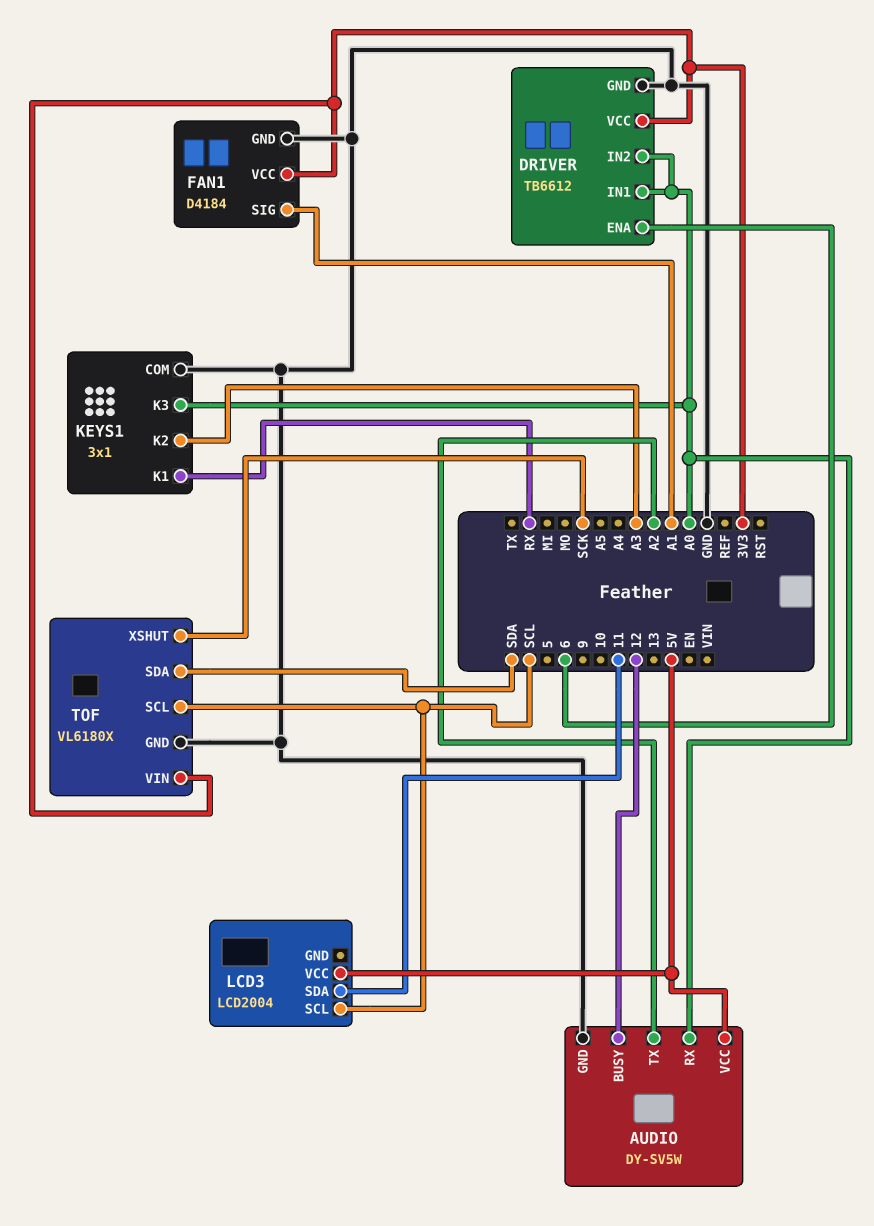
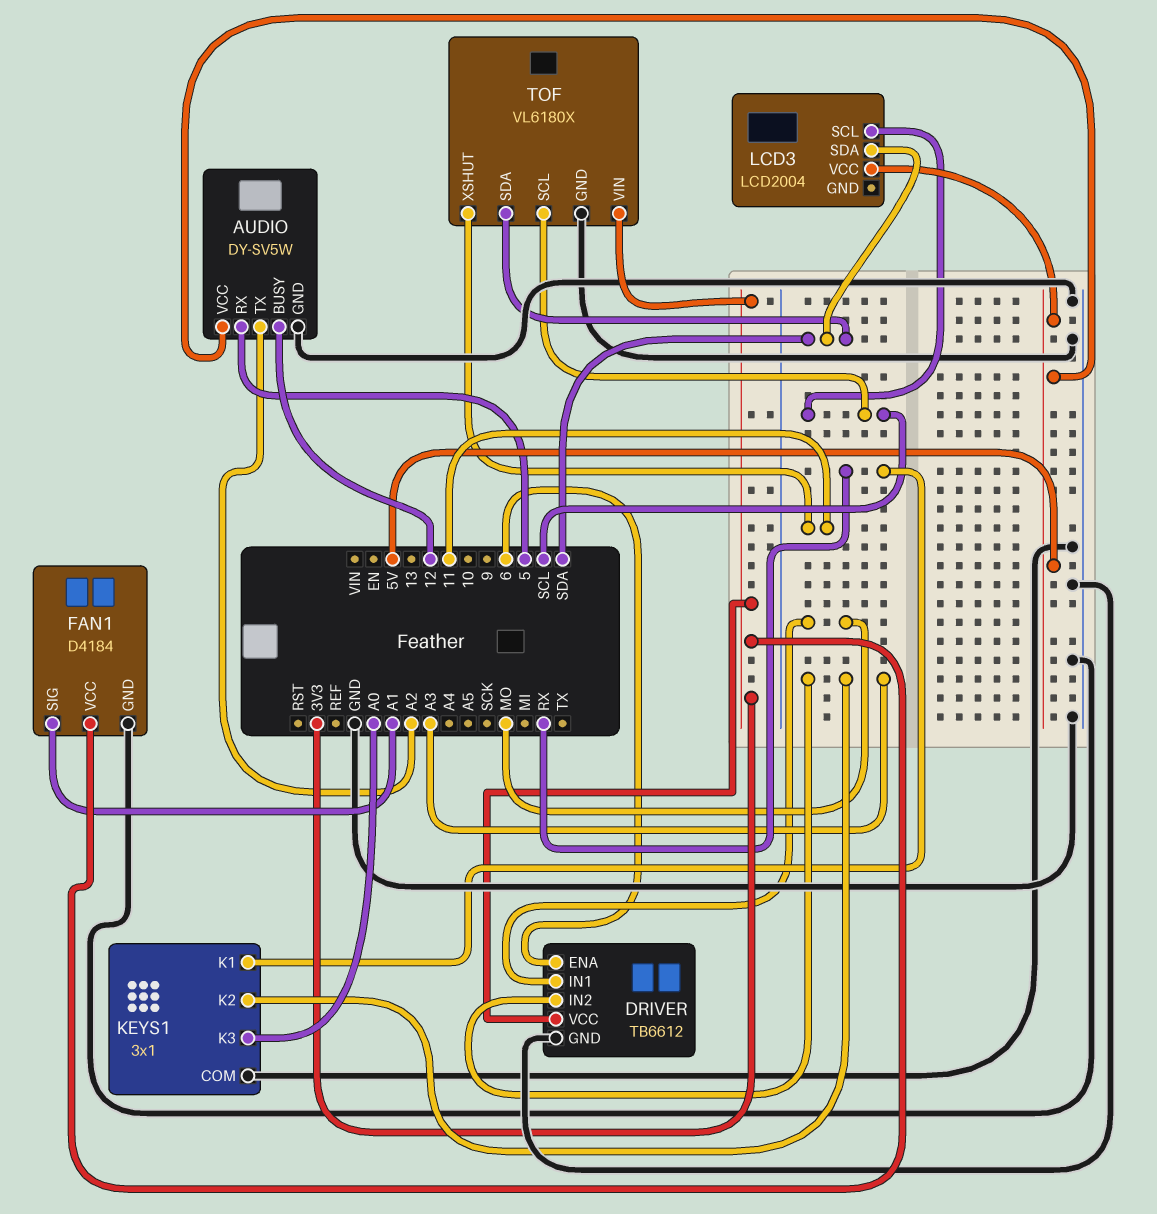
AUDIO pin RX: A0 -> 5
DRIVER pin IN1: A0 -> MO
DRIVER pin IN2: A0 -> A3
LCD3 pin SDA: 11 -> SDA
TOF pin XSHUT: SCK -> 11

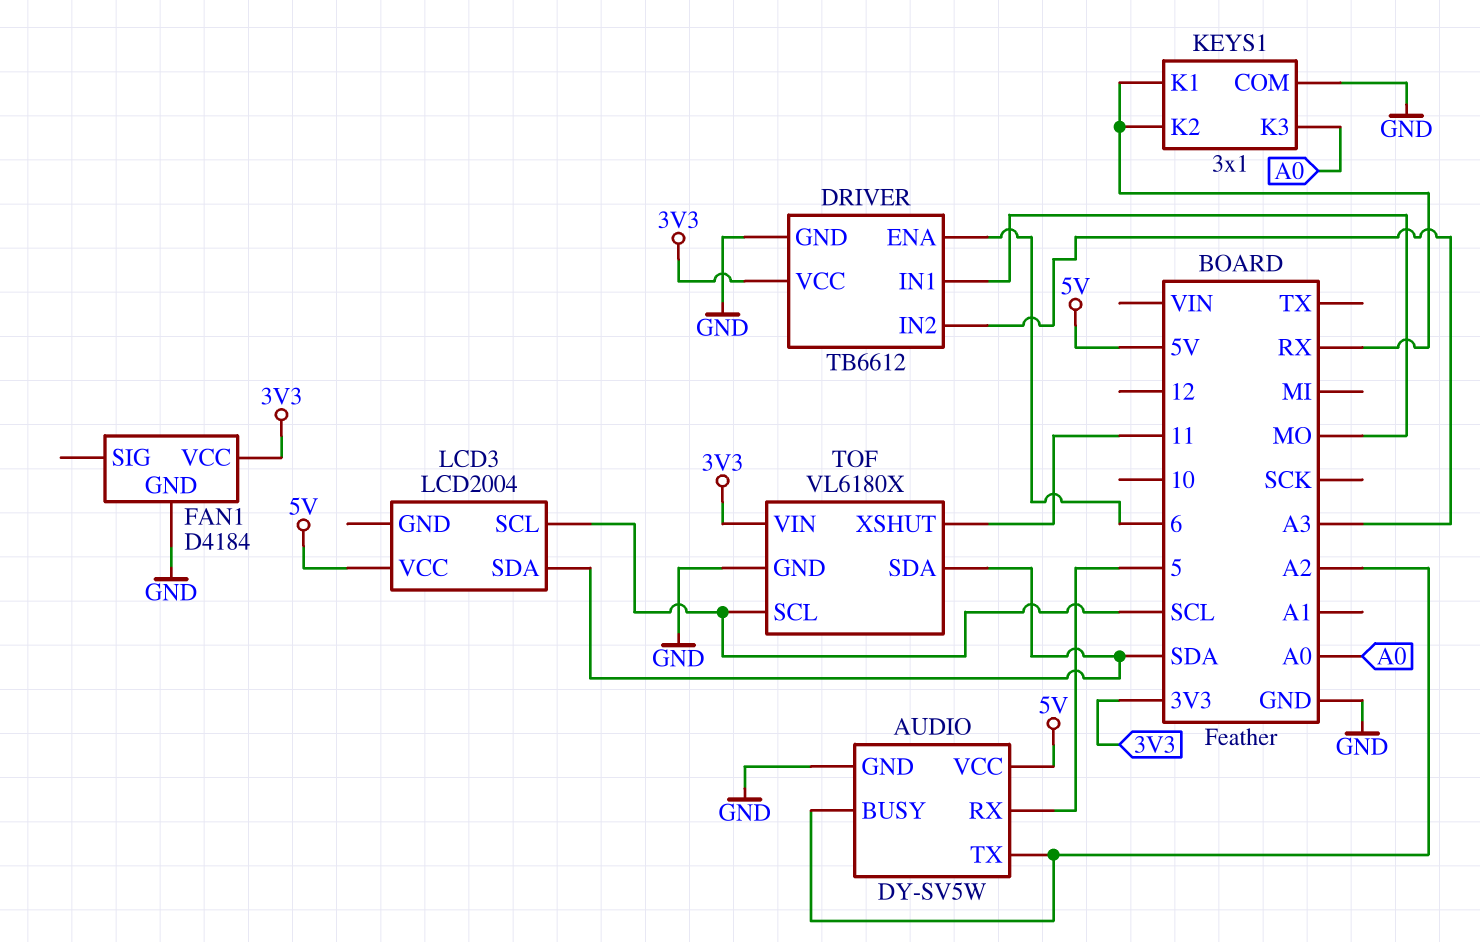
AUDIO pin BUSY: 12 -> A2
FAN1 pin SIG: A1 -> none
KEYS1 pin K2: A3 -> RX

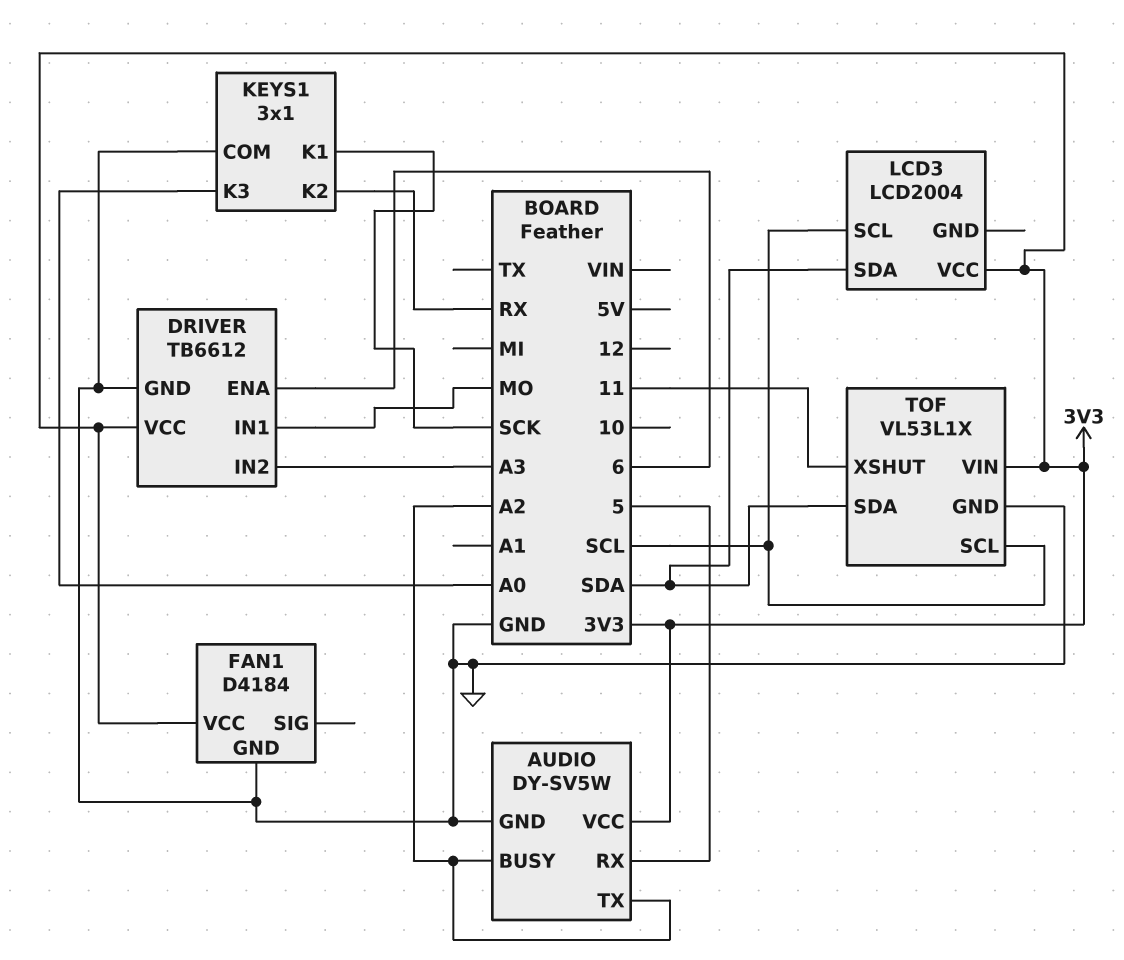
AUDIO pin VCC: 5V -> 3V3
KEYS1 pin K1: RX -> SCK
LCD3 pin VCC: 5V -> 3V3
TOF: VL6180X -> VL53L1X

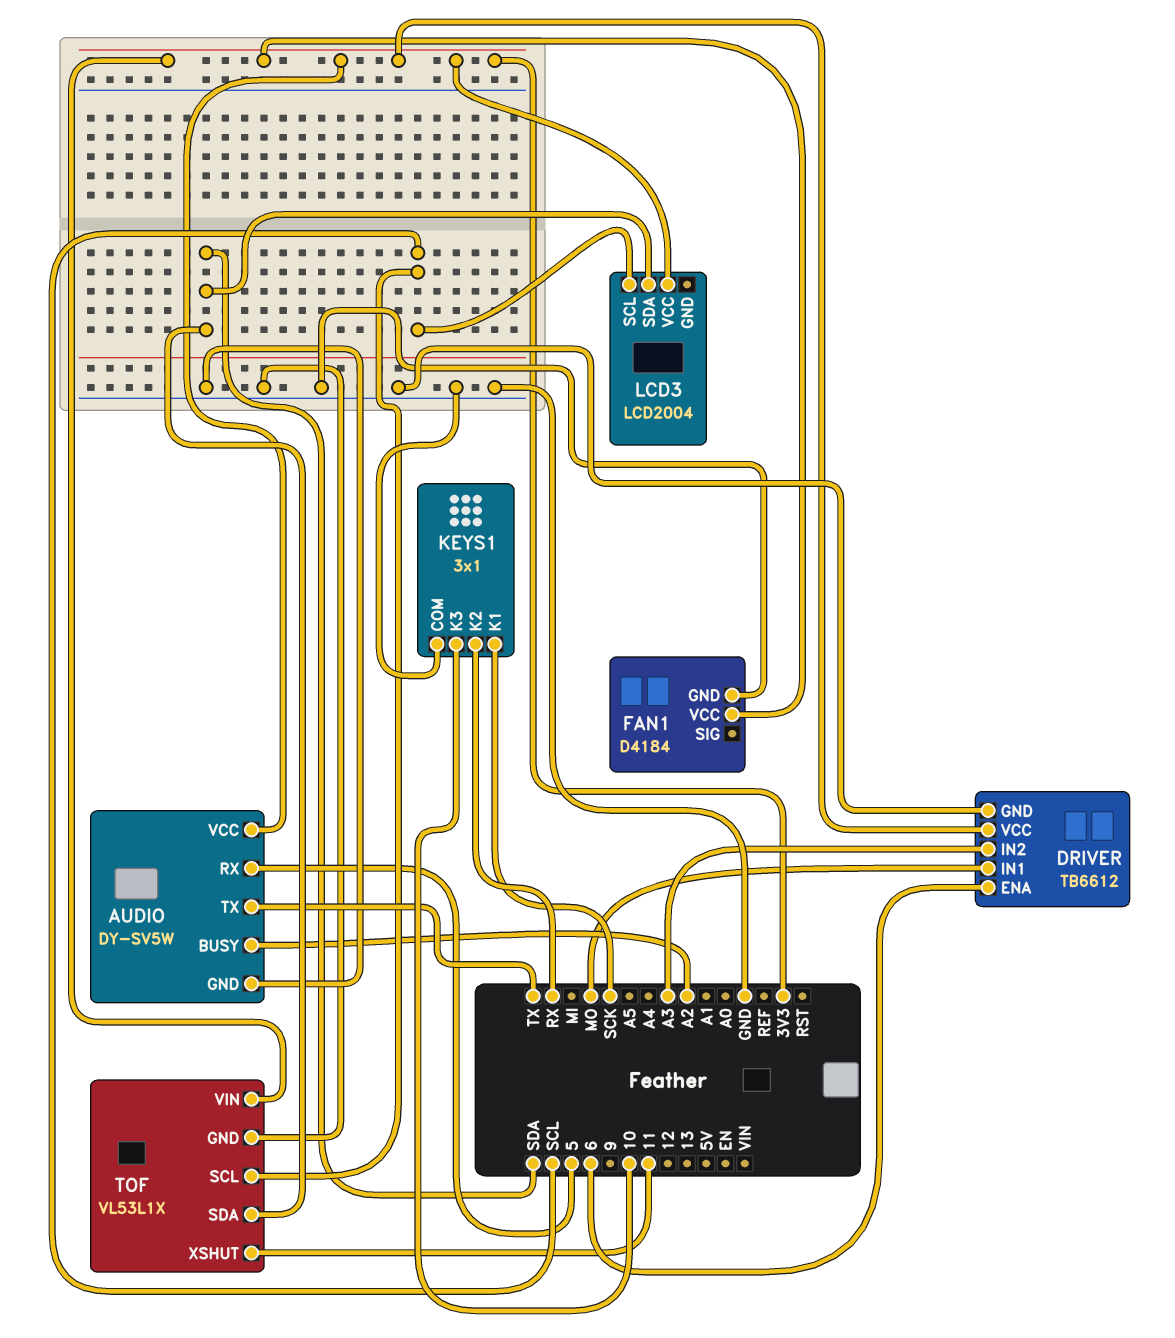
AUDIO pin TX: A2 -> TX
KEYS1 pin K3: A0 -> 10

